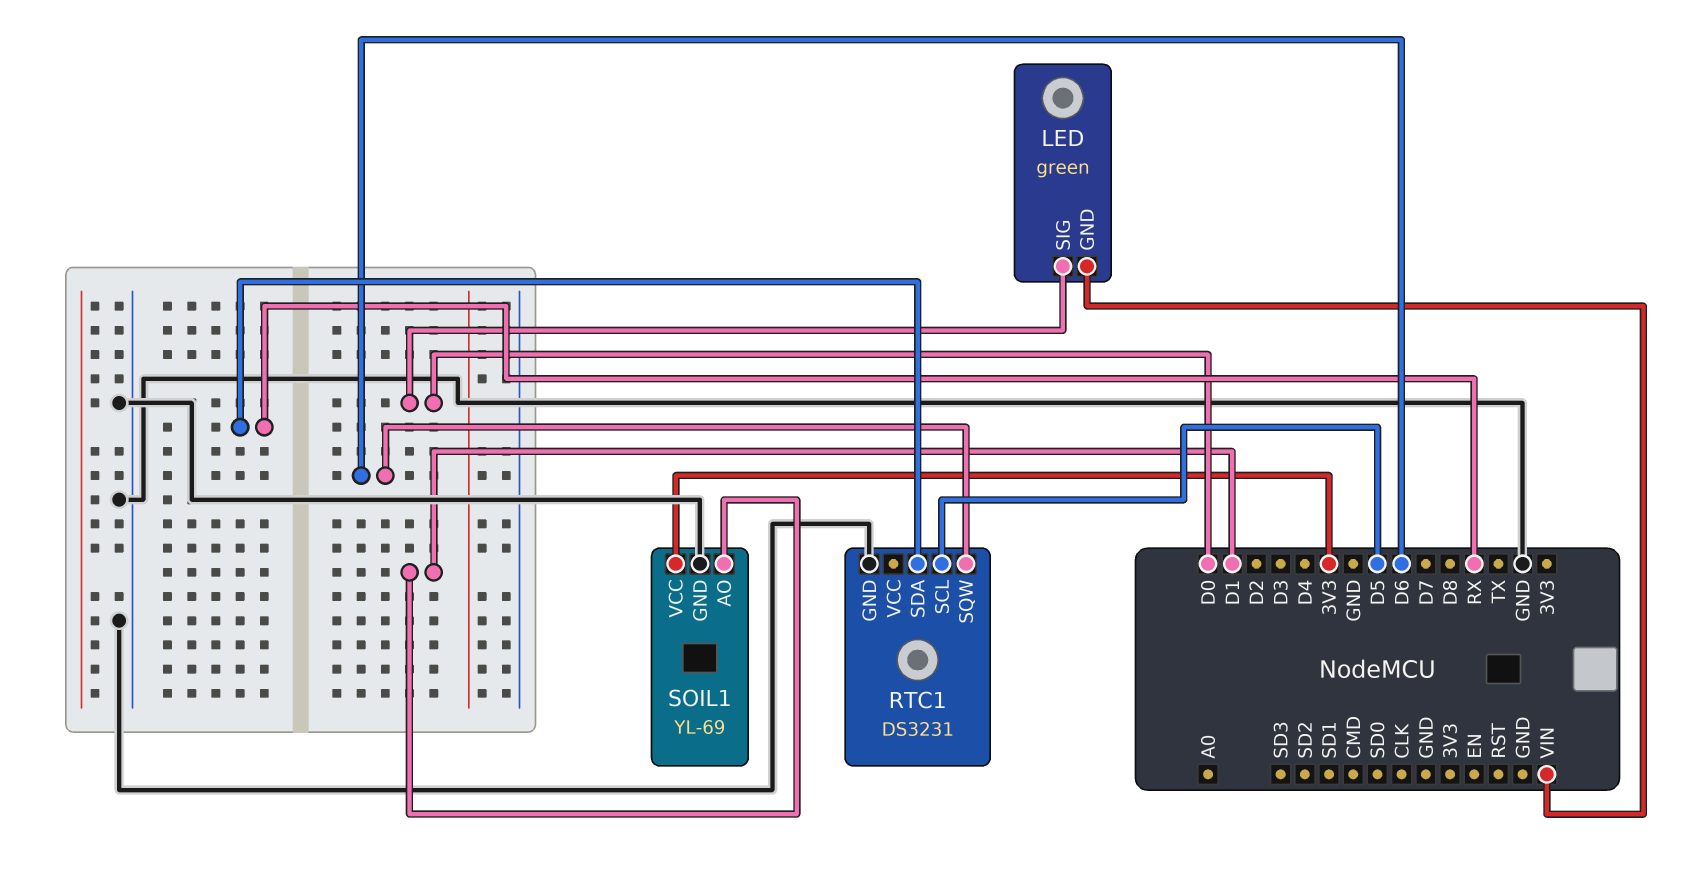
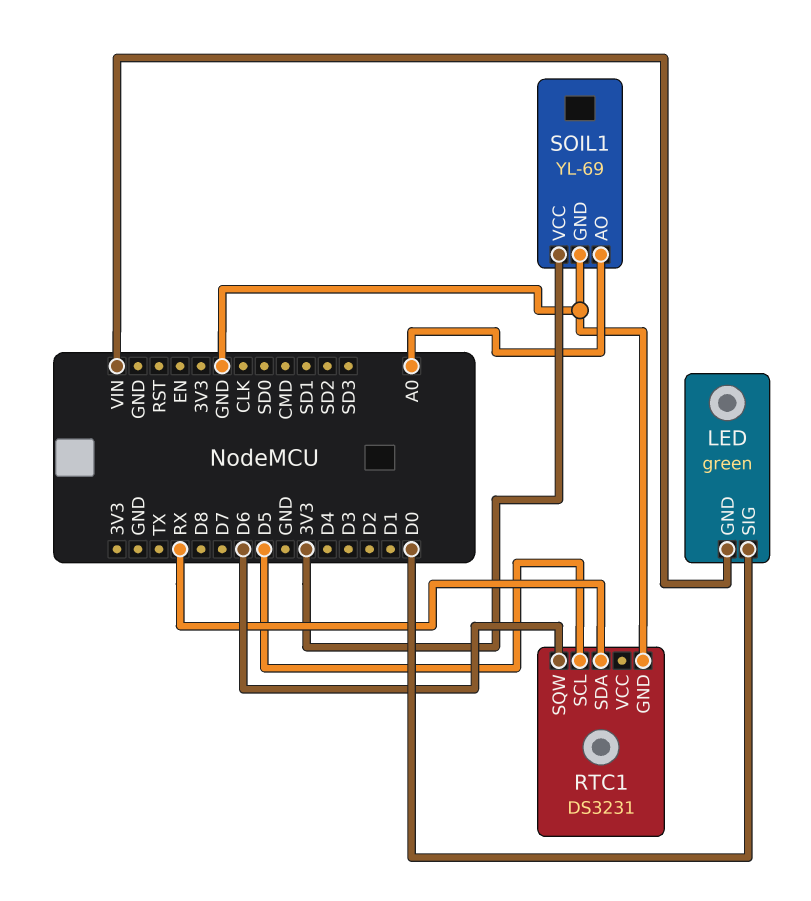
SOIL1 pin AO: D1 -> A0

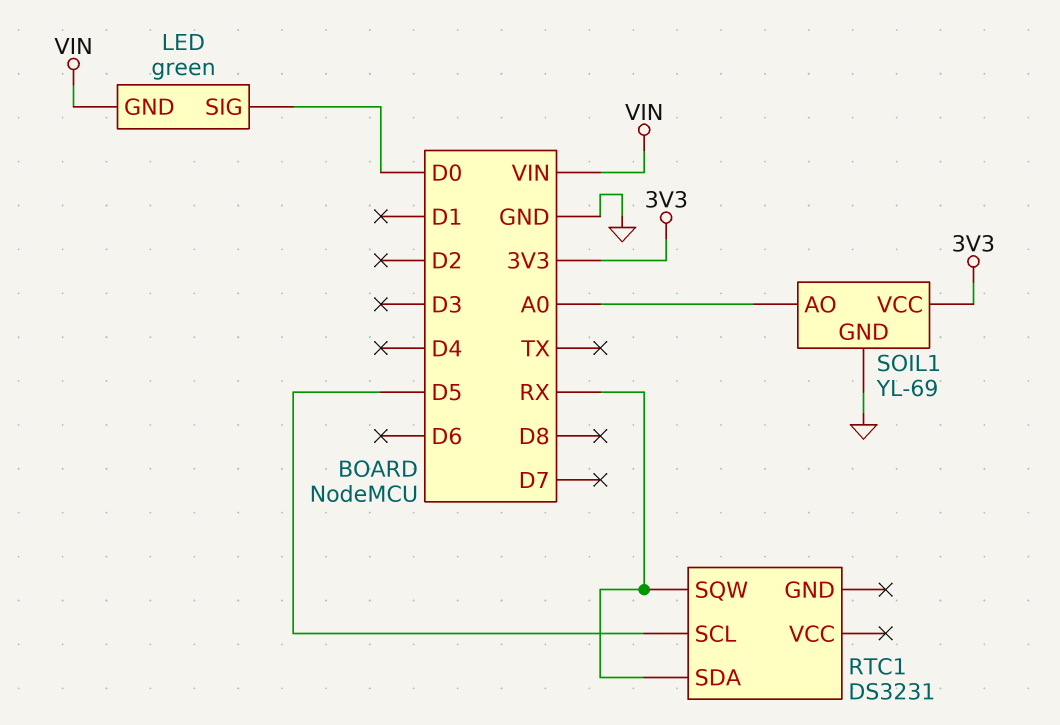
RTC1 pin GND: GND -> none
RTC1 pin SQW: D6 -> RX

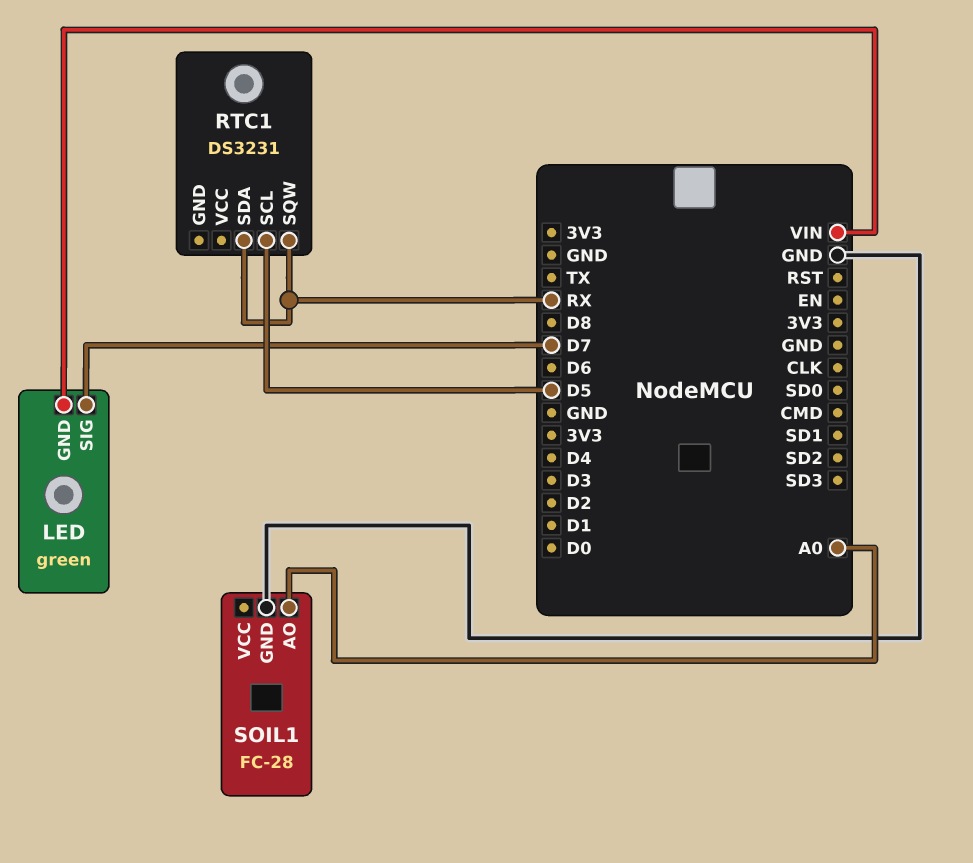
LED pin SIG: D0 -> D7
SOIL1: YL-69 -> FC-28
SOIL1 pin VCC: 3V3 -> none

